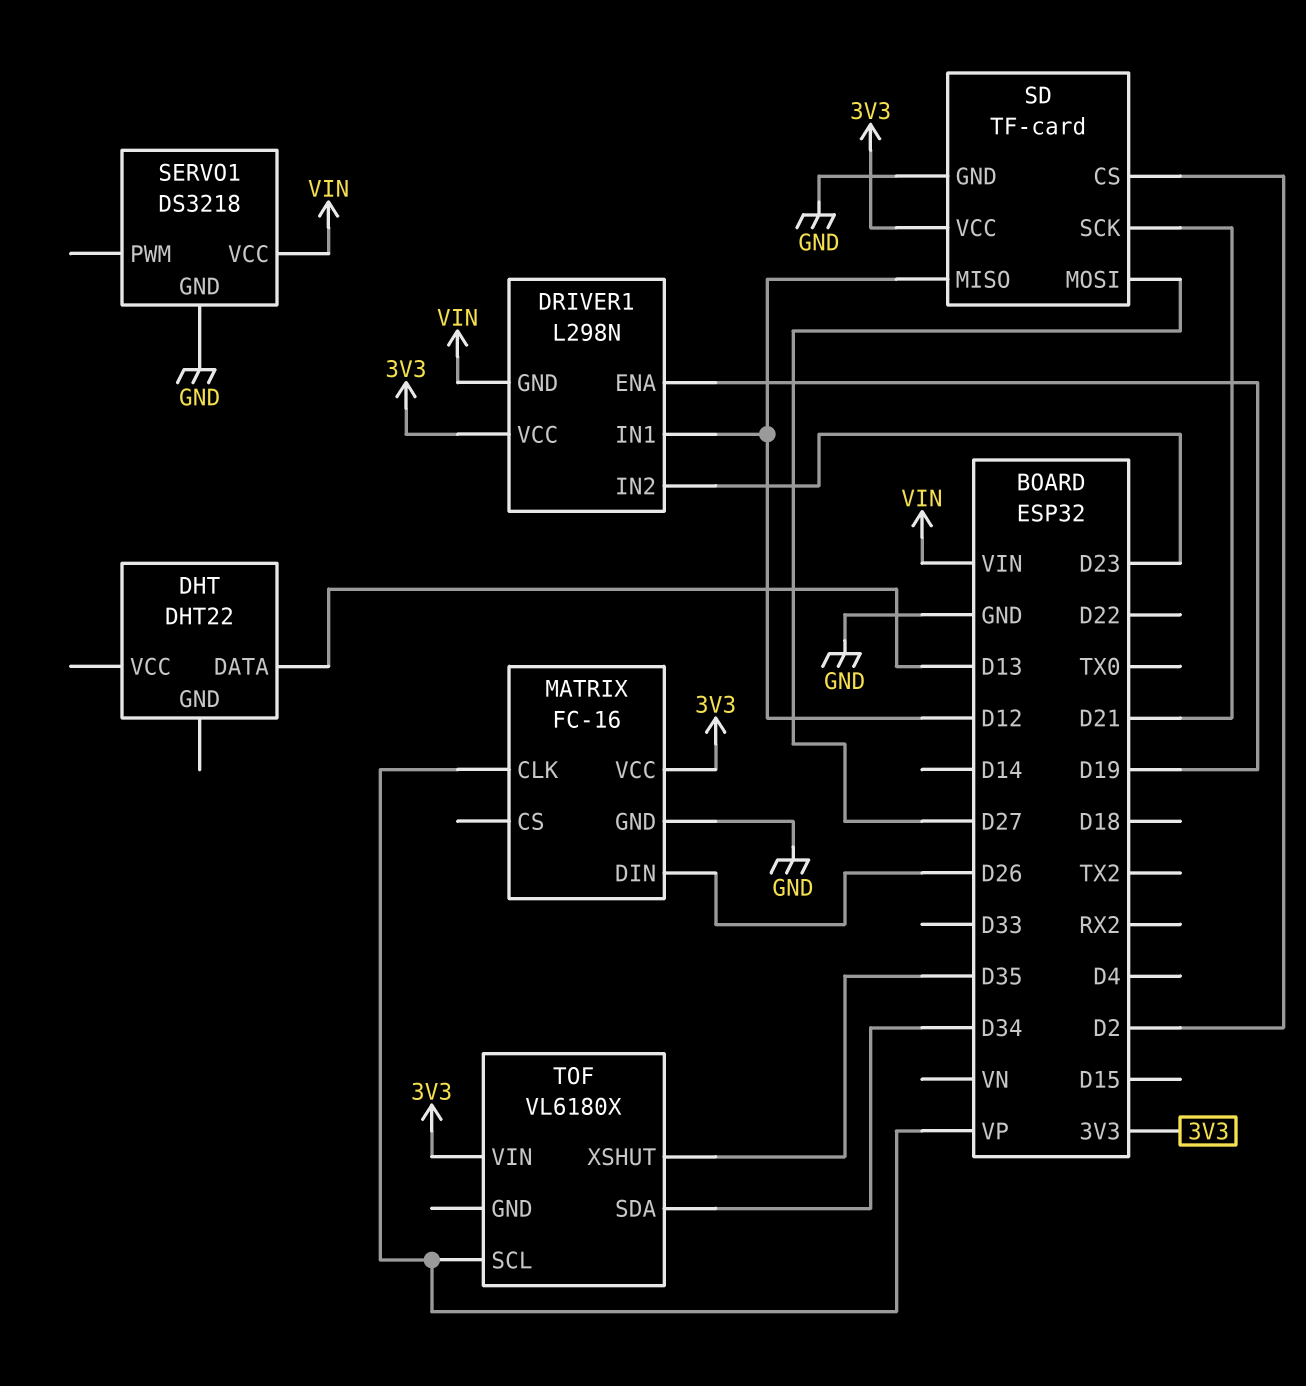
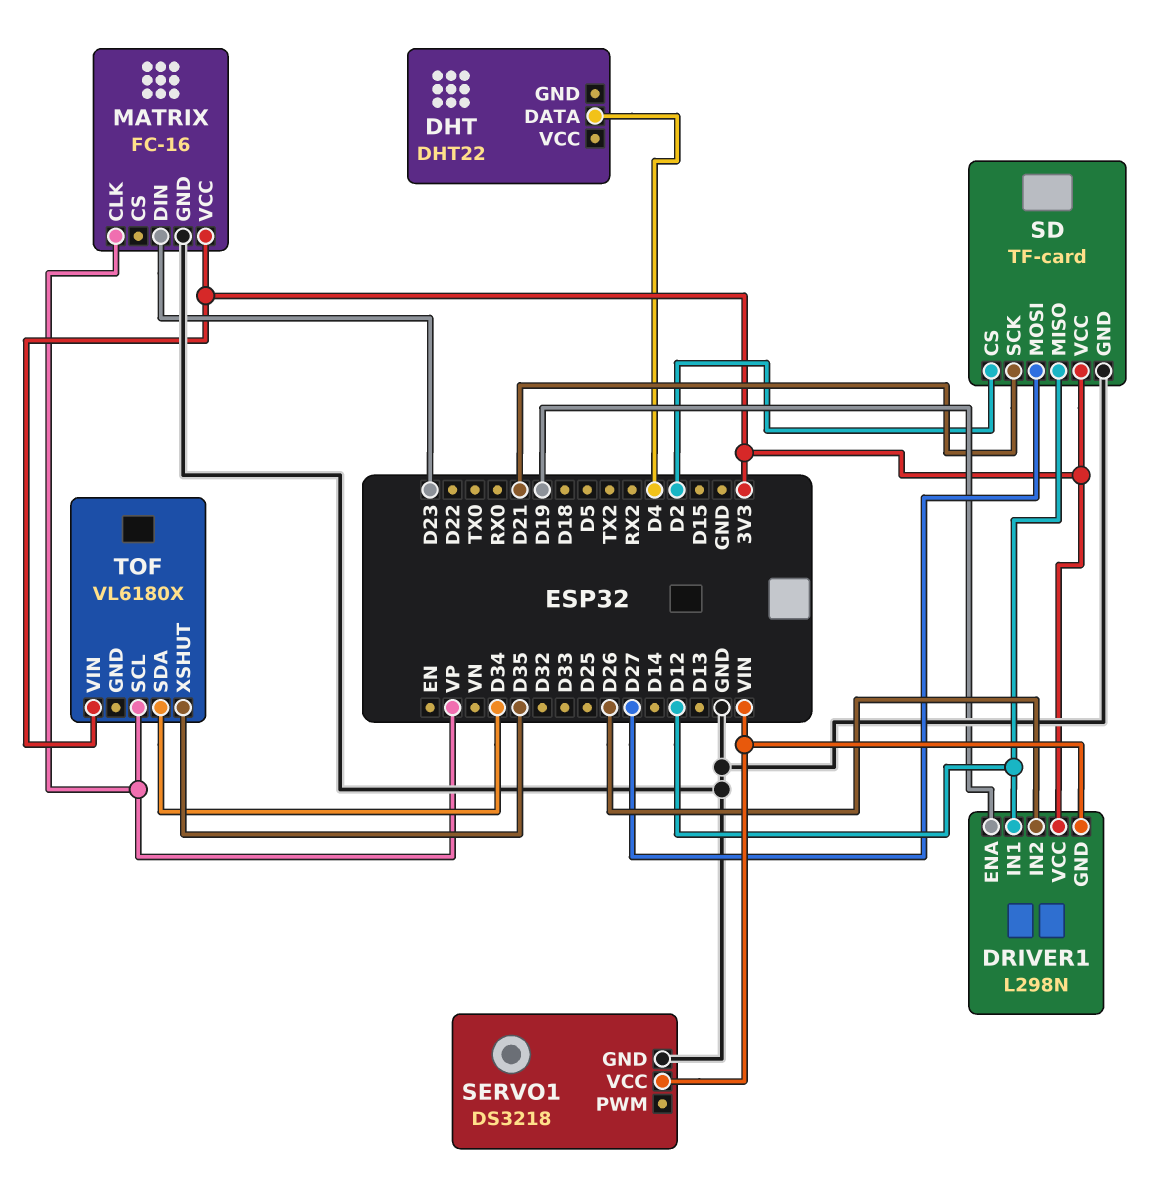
DHT pin DATA: D13 -> D4
DRIVER1 pin IN2: D23 -> D26
MATRIX pin DIN: D26 -> D23

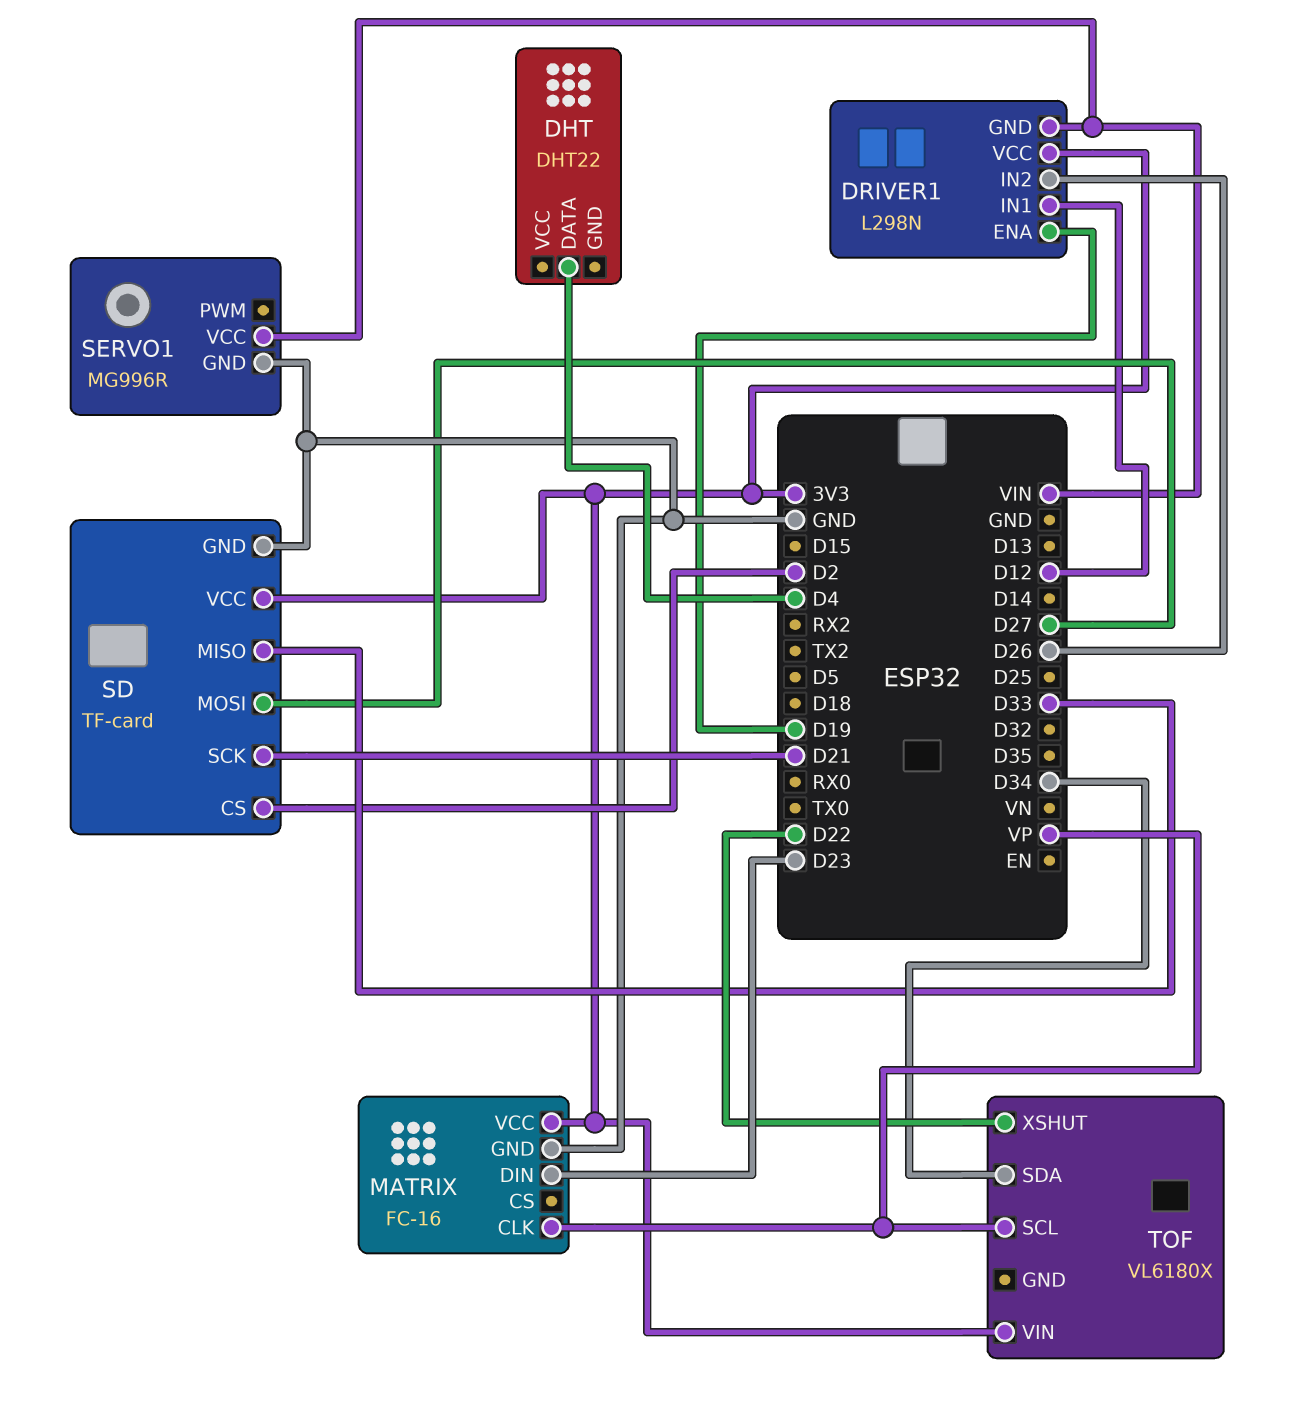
SD pin MISO: D12 -> D33
SERVO1: DS3218 -> MG996R
TOF pin XSHUT: D35 -> D22

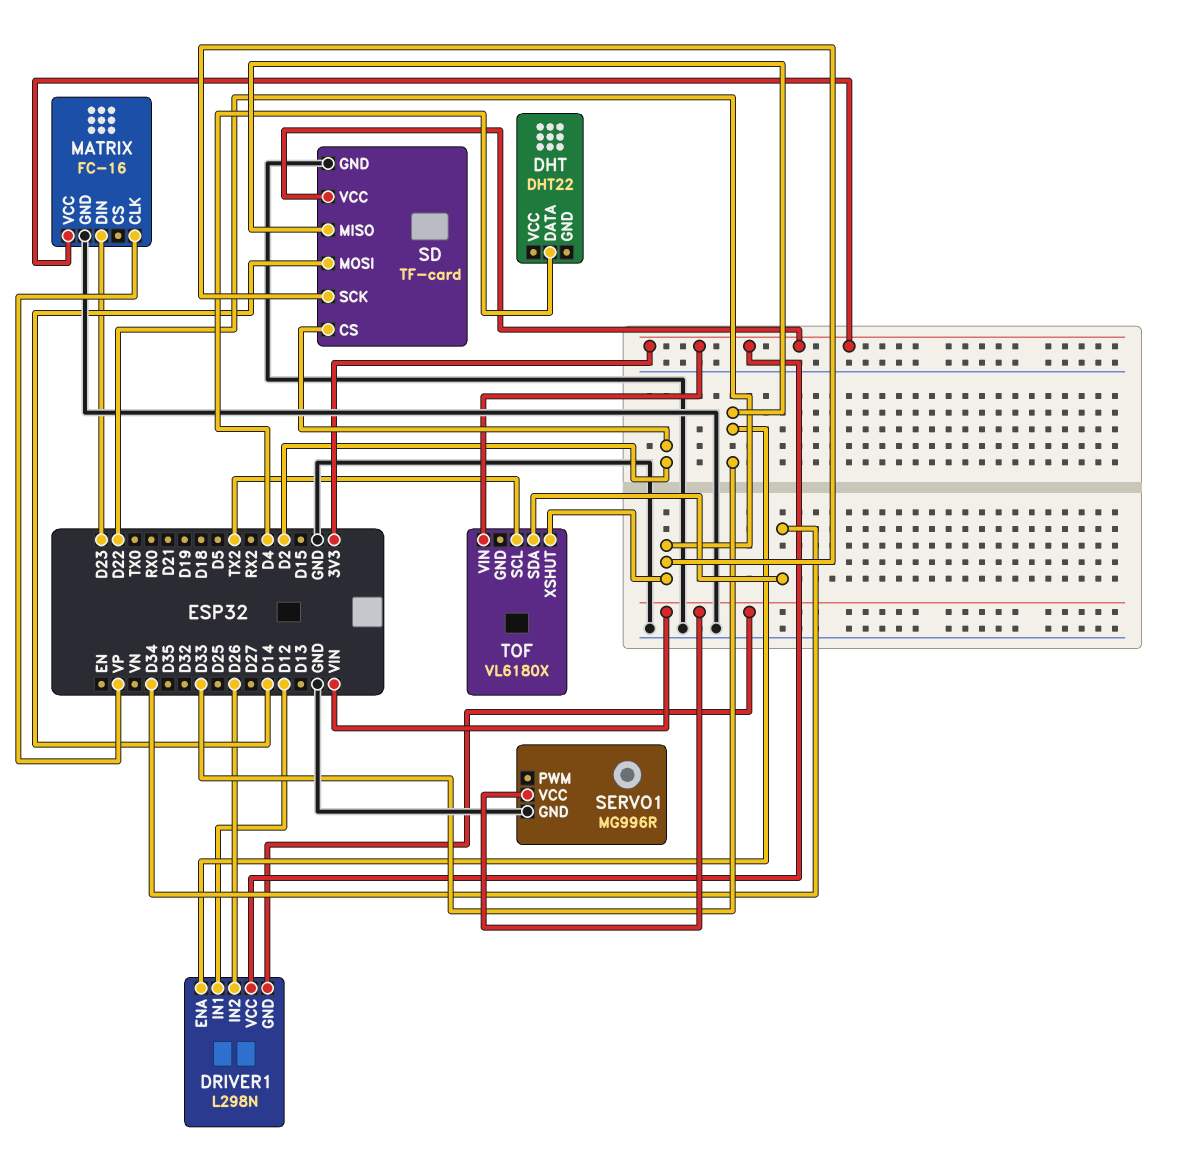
DRIVER1 pin ENA: D19 -> D33
SD pin MOSI: D27 -> D14
SD pin SCK: D21 -> D22
TOF pin SCL: VP -> TX2

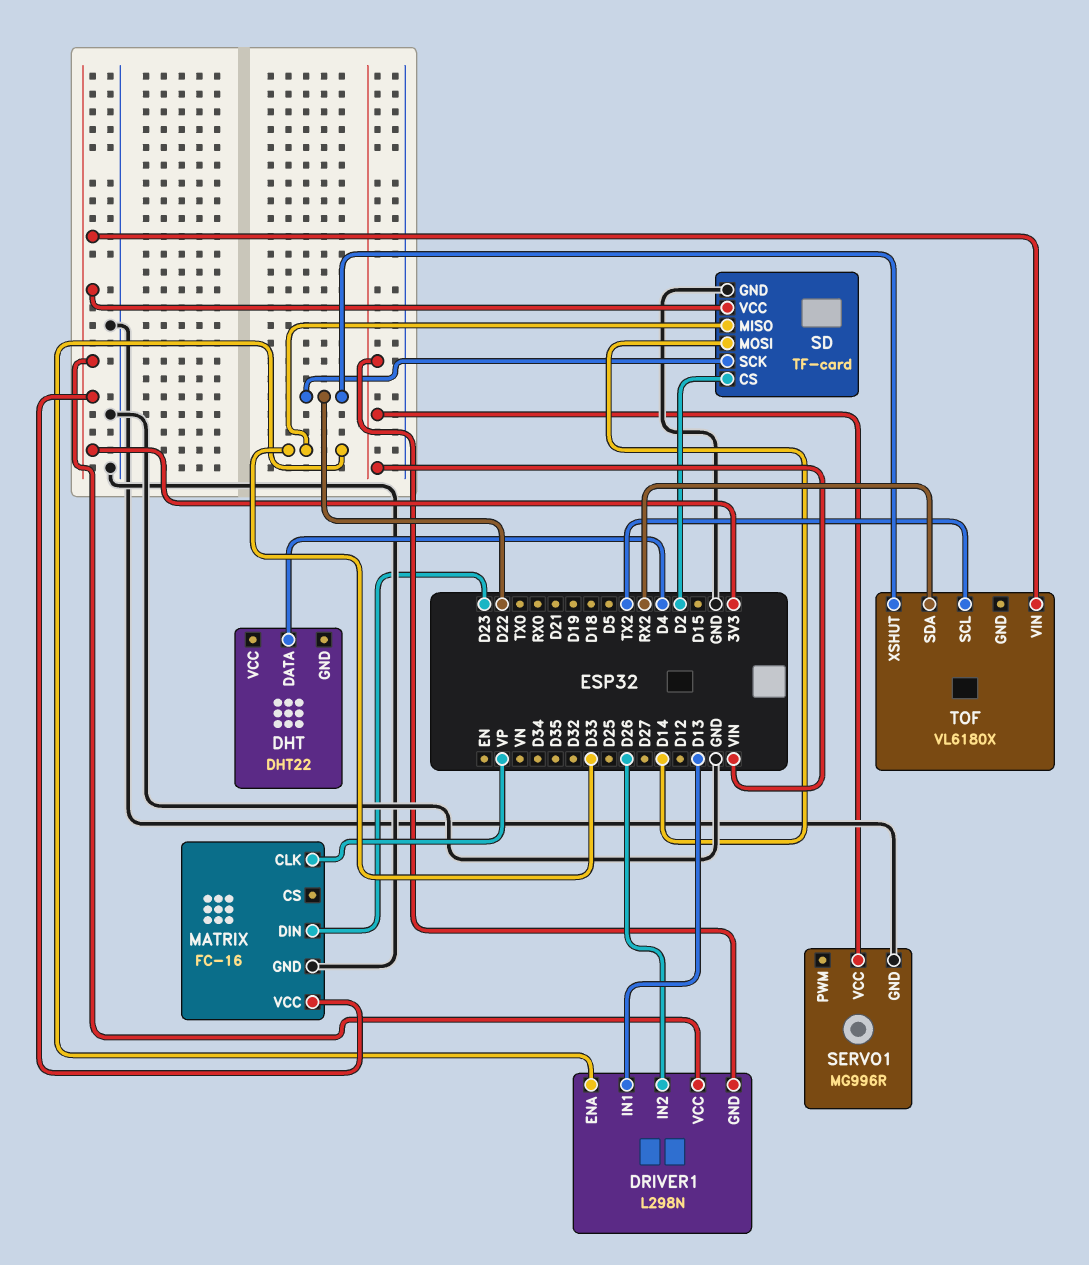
DRIVER1 pin IN1: D12 -> D13
TOF pin SDA: D34 -> RX2

